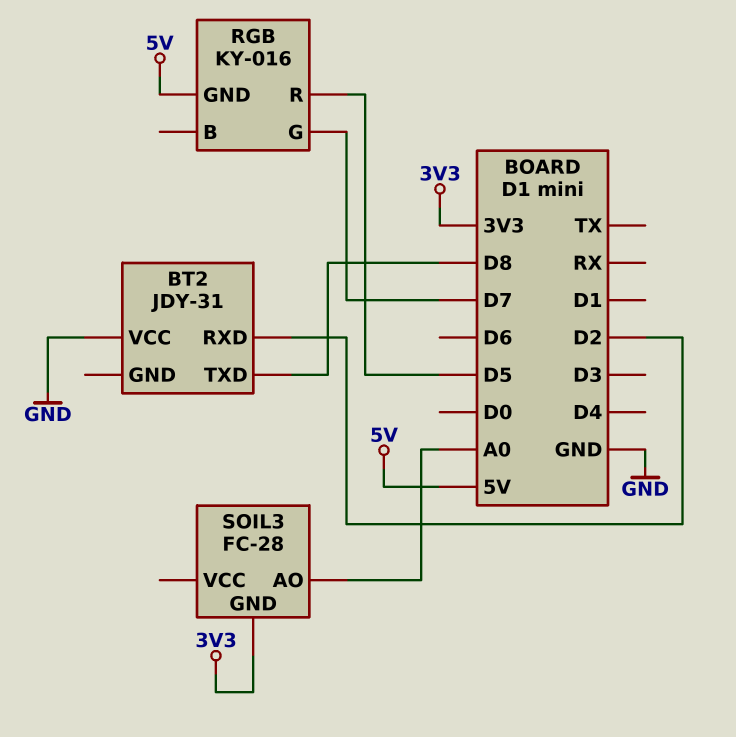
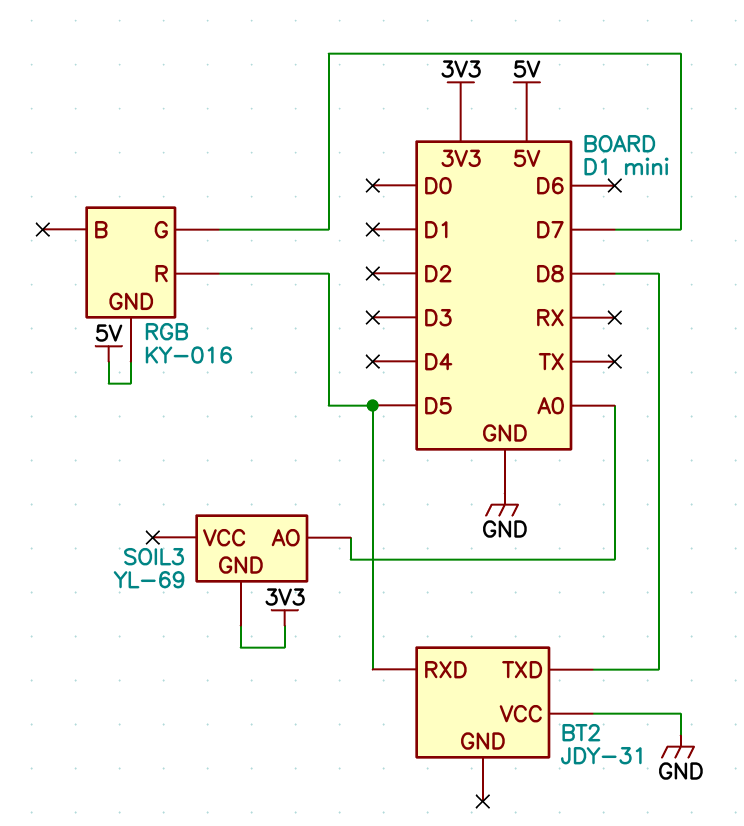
BT2 pin RXD: D2 -> D5
SOIL3: FC-28 -> YL-69

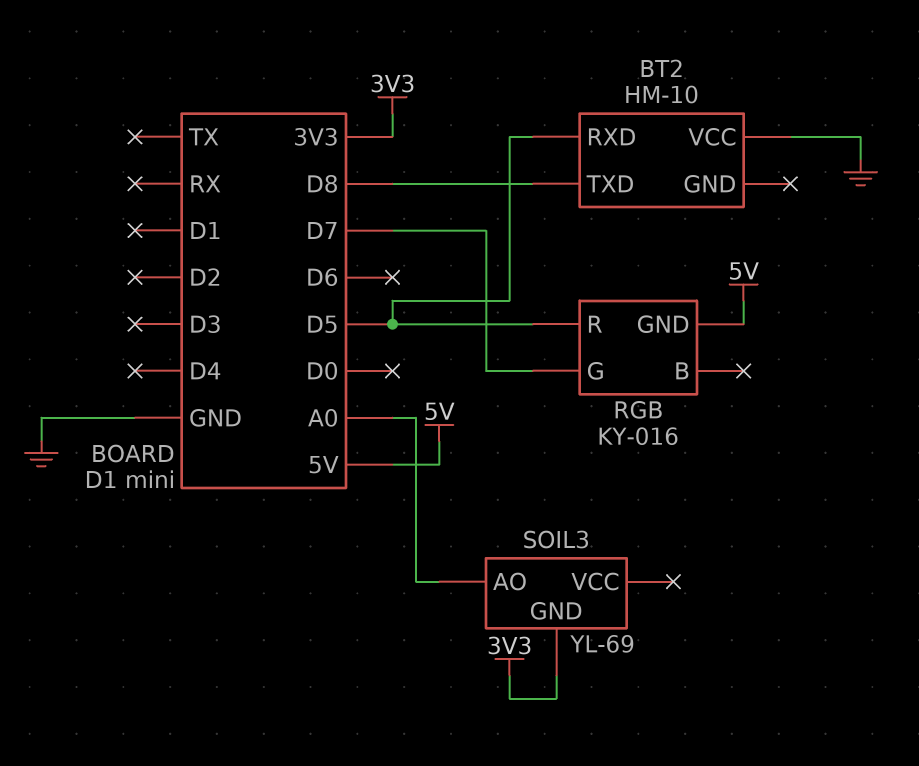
BT2: JDY-31 -> HM-10

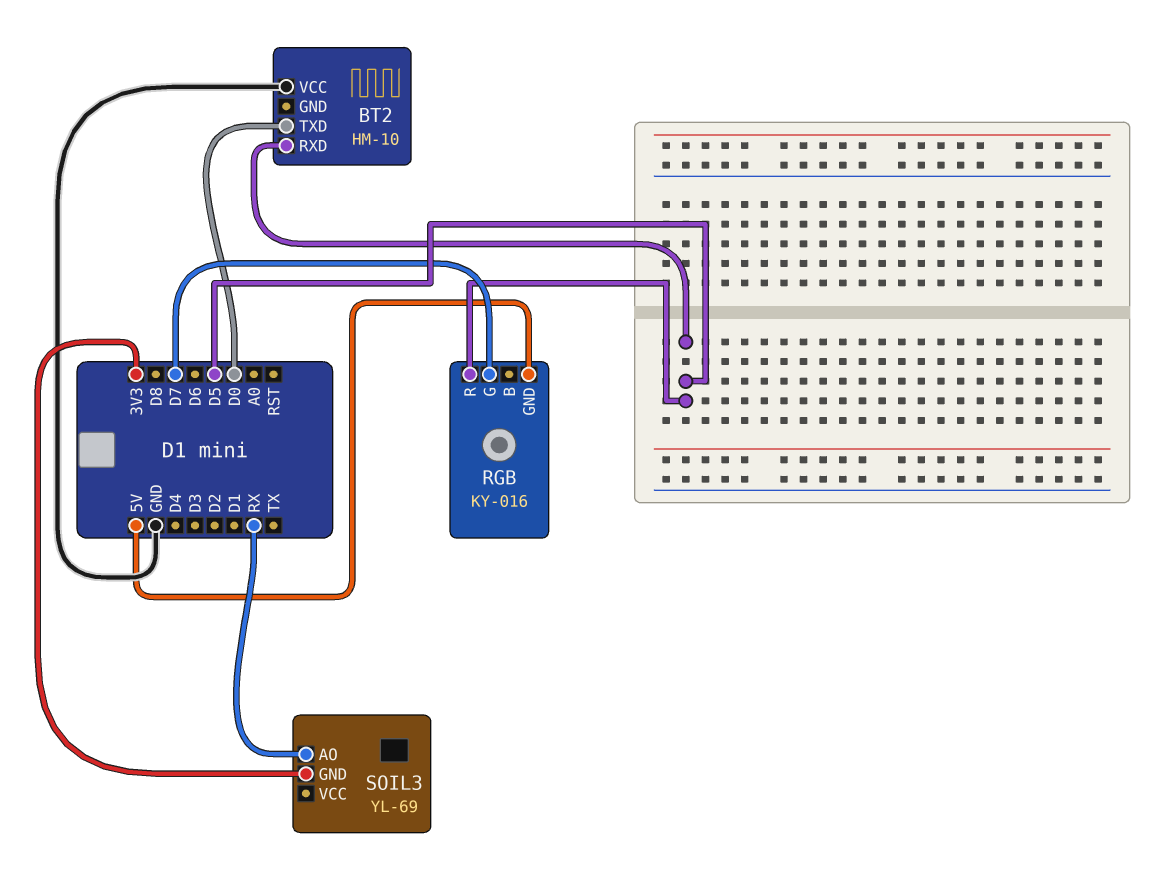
BT2 pin TXD: D8 -> D0
SOIL3 pin AO: A0 -> RX

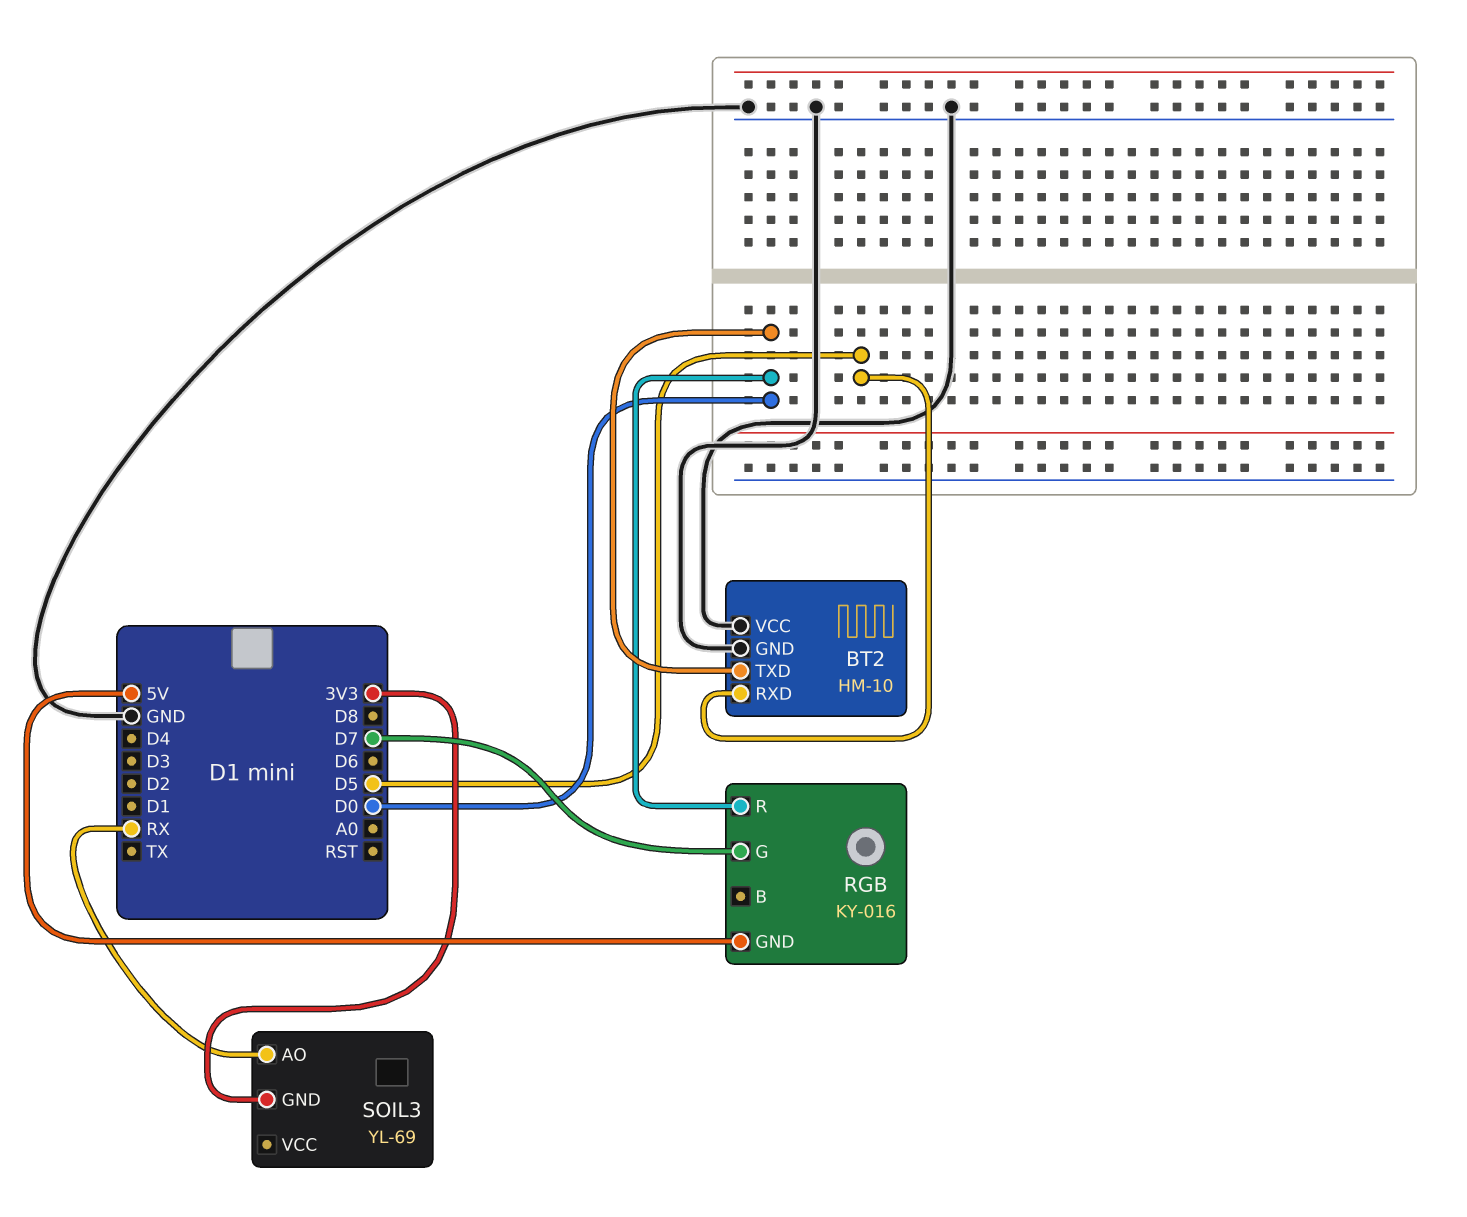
BT2 pin GND: none -> GND
RGB pin R: D5 -> D0

